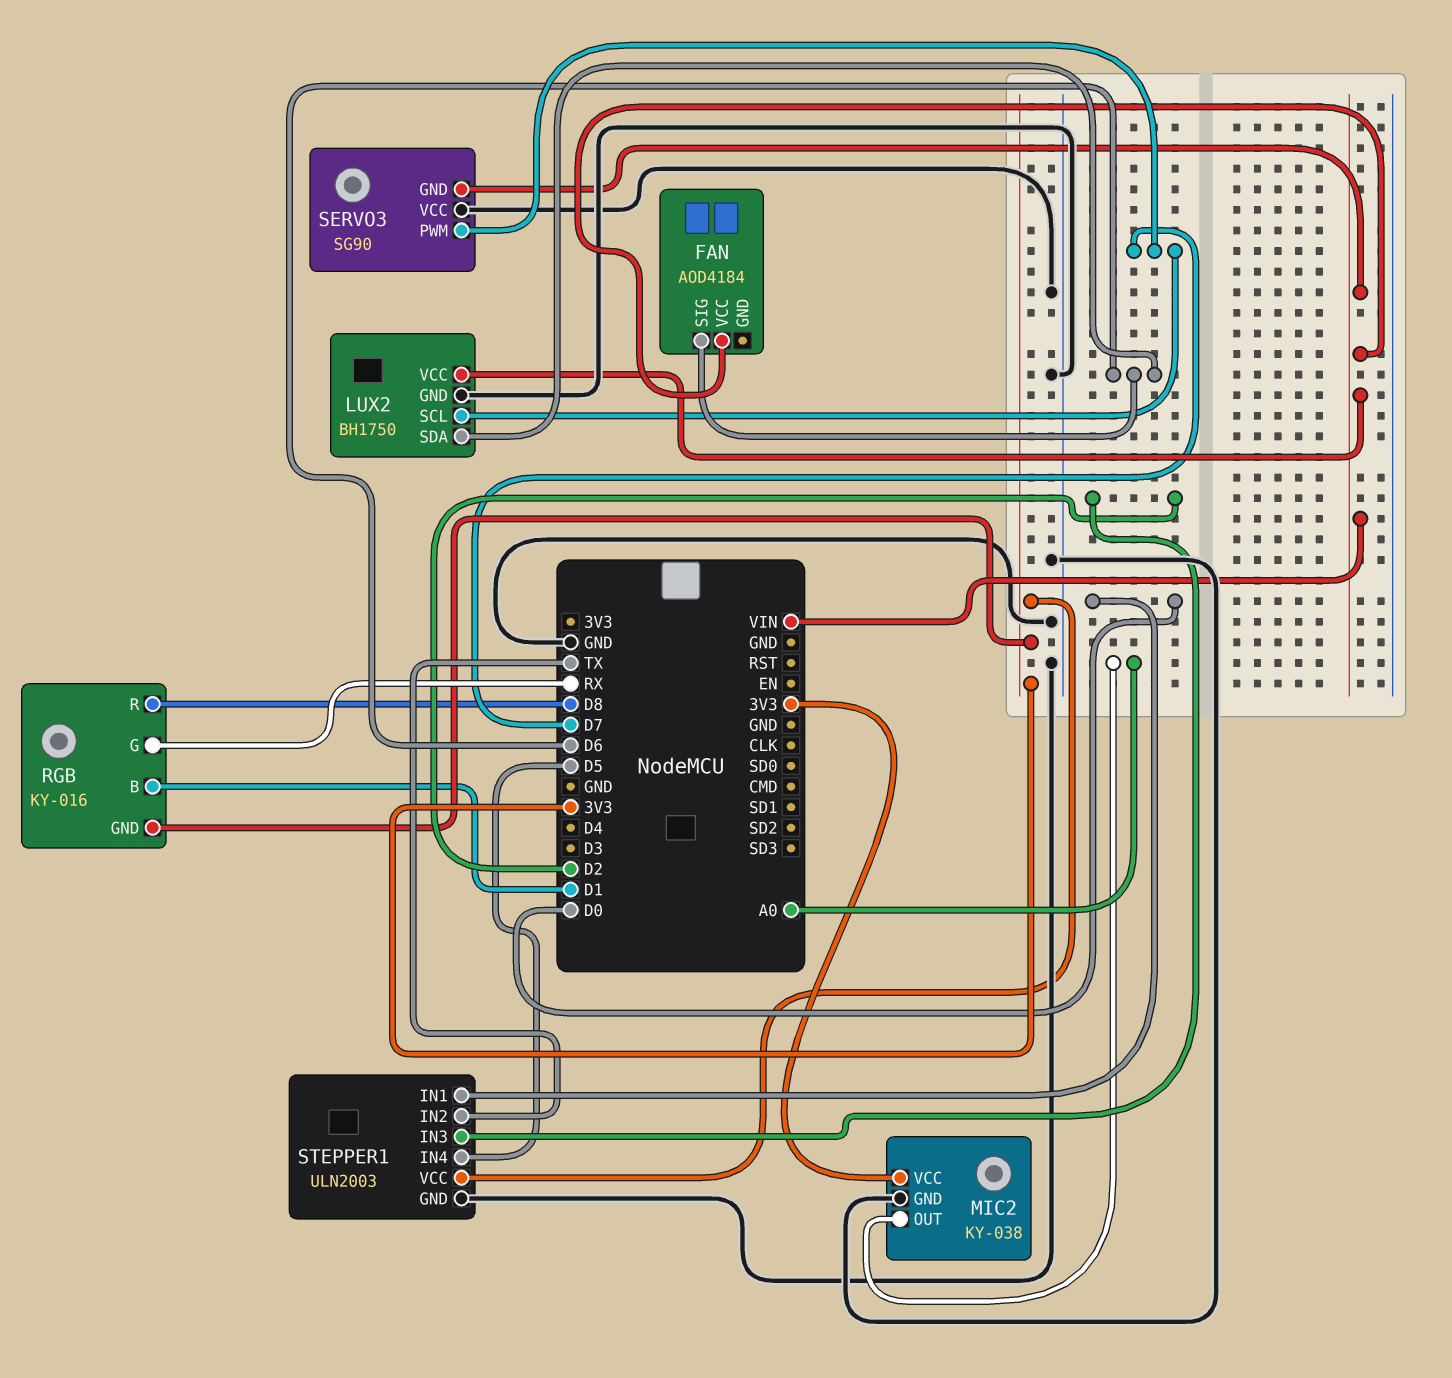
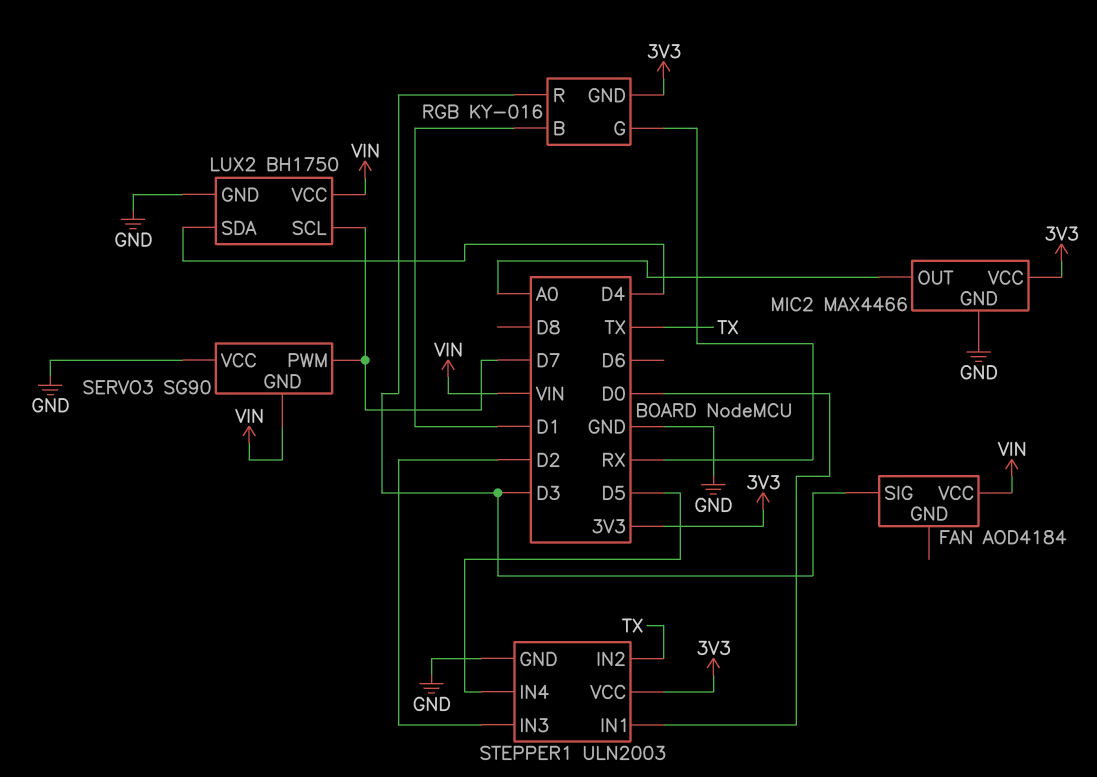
FAN pin SIG: D6 -> D3
LUX2 pin SDA: D6 -> D4
MIC2: KY-038 -> MAX4466
RGB pin R: D8 -> D3

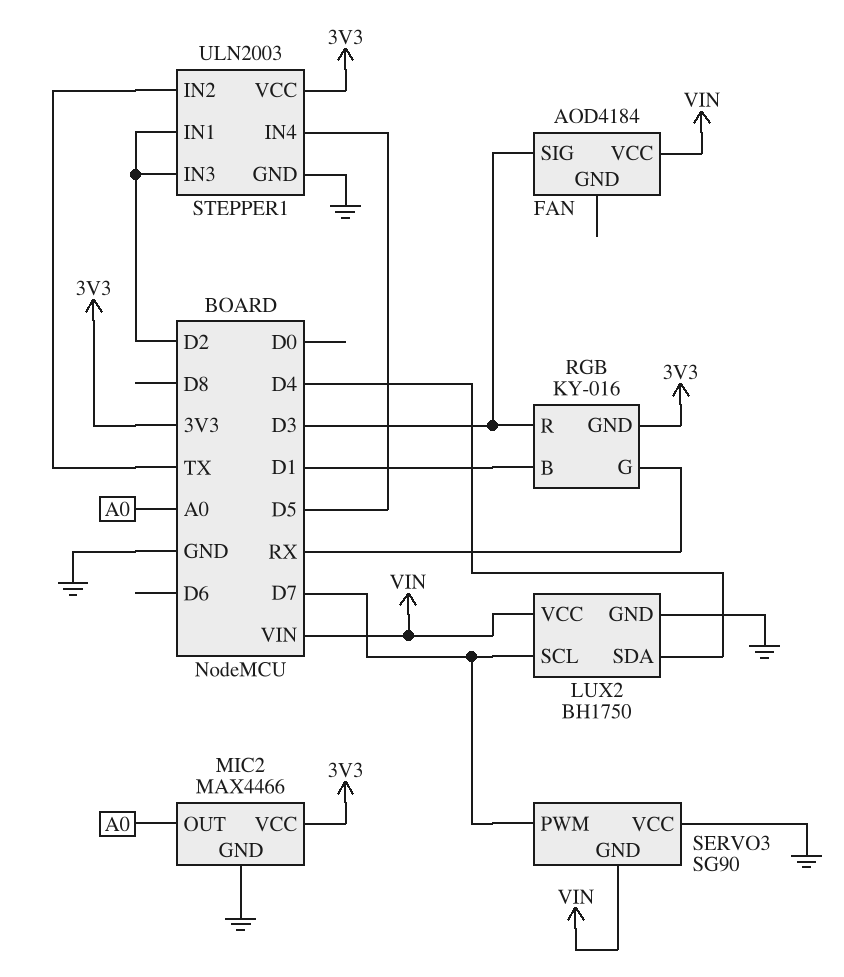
STEPPER1 pin IN1: D0 -> D2

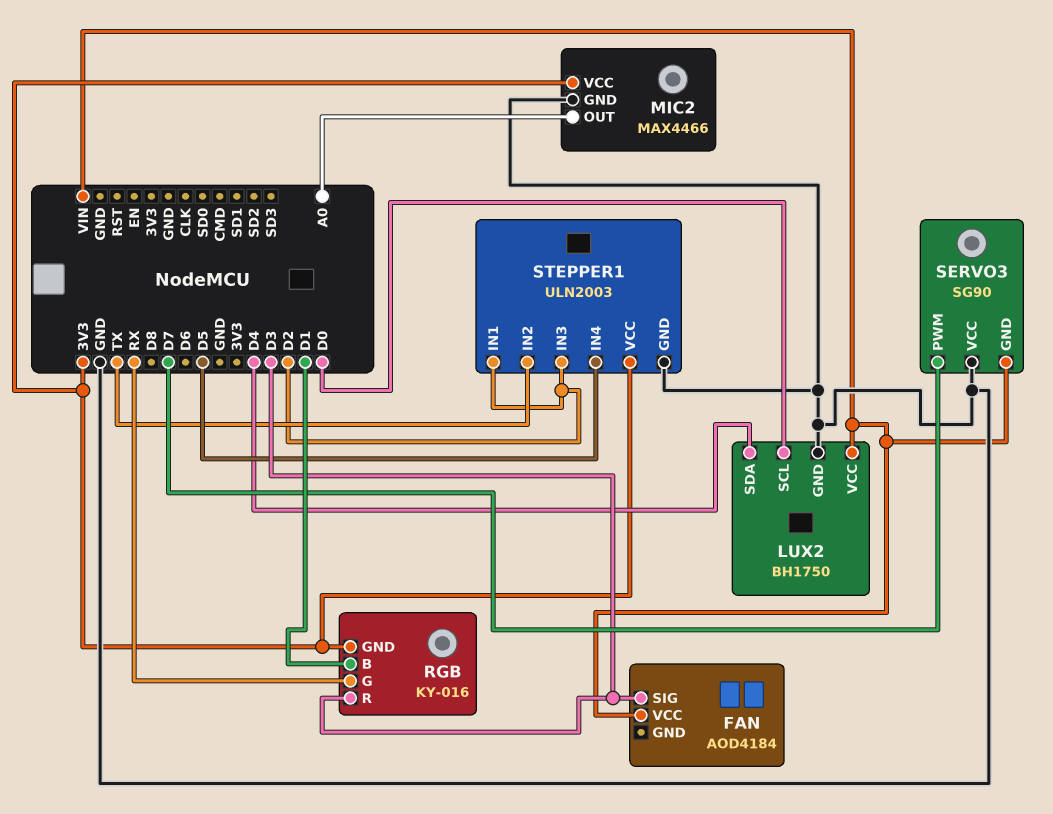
LUX2 pin SCL: D7 -> D0

